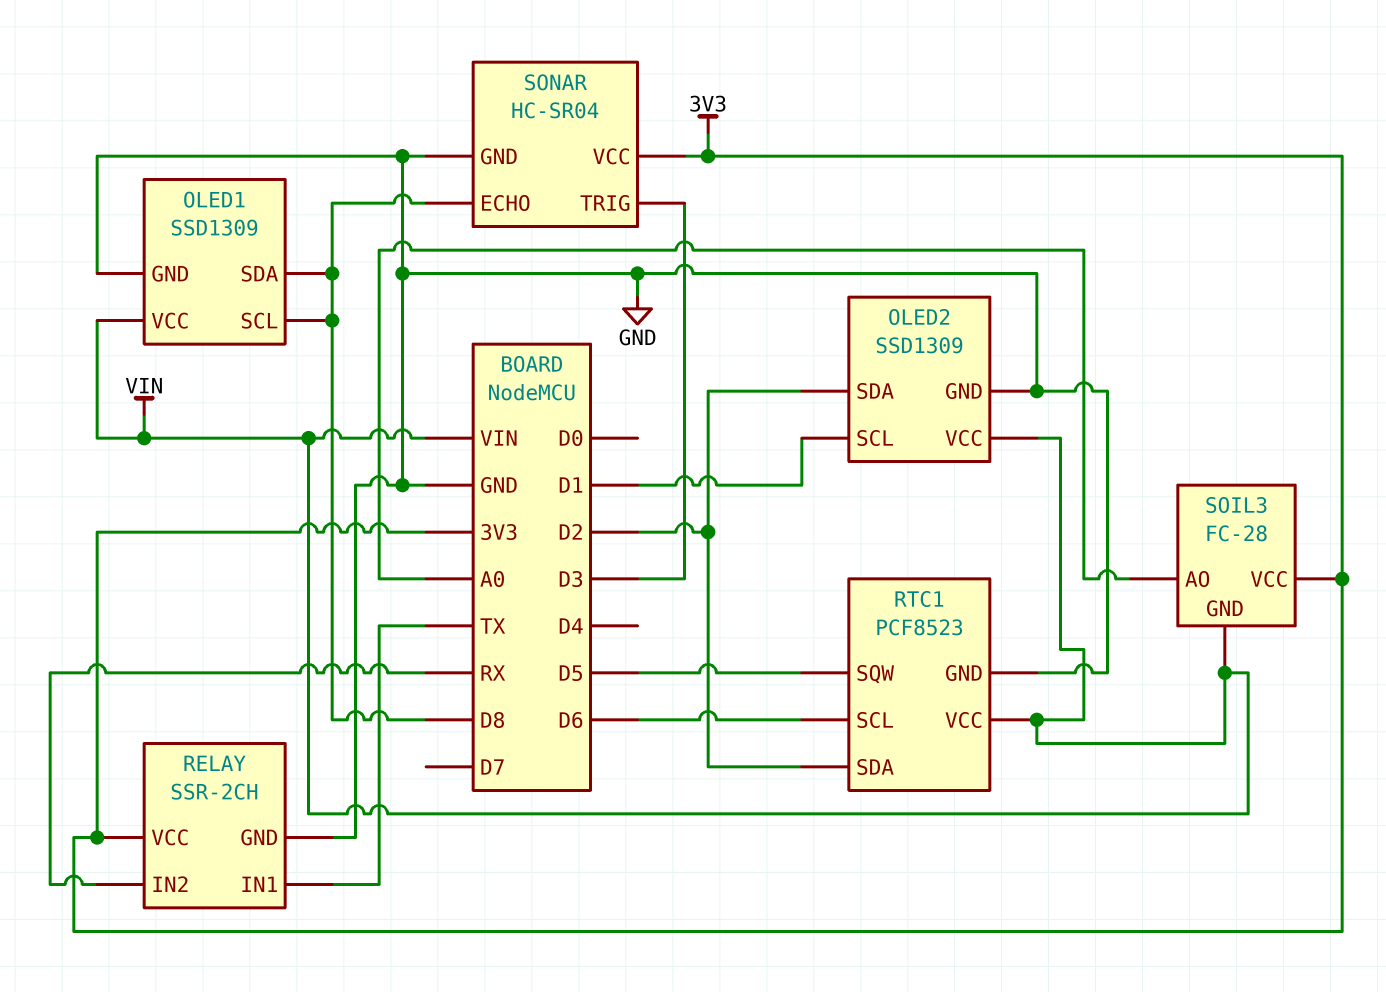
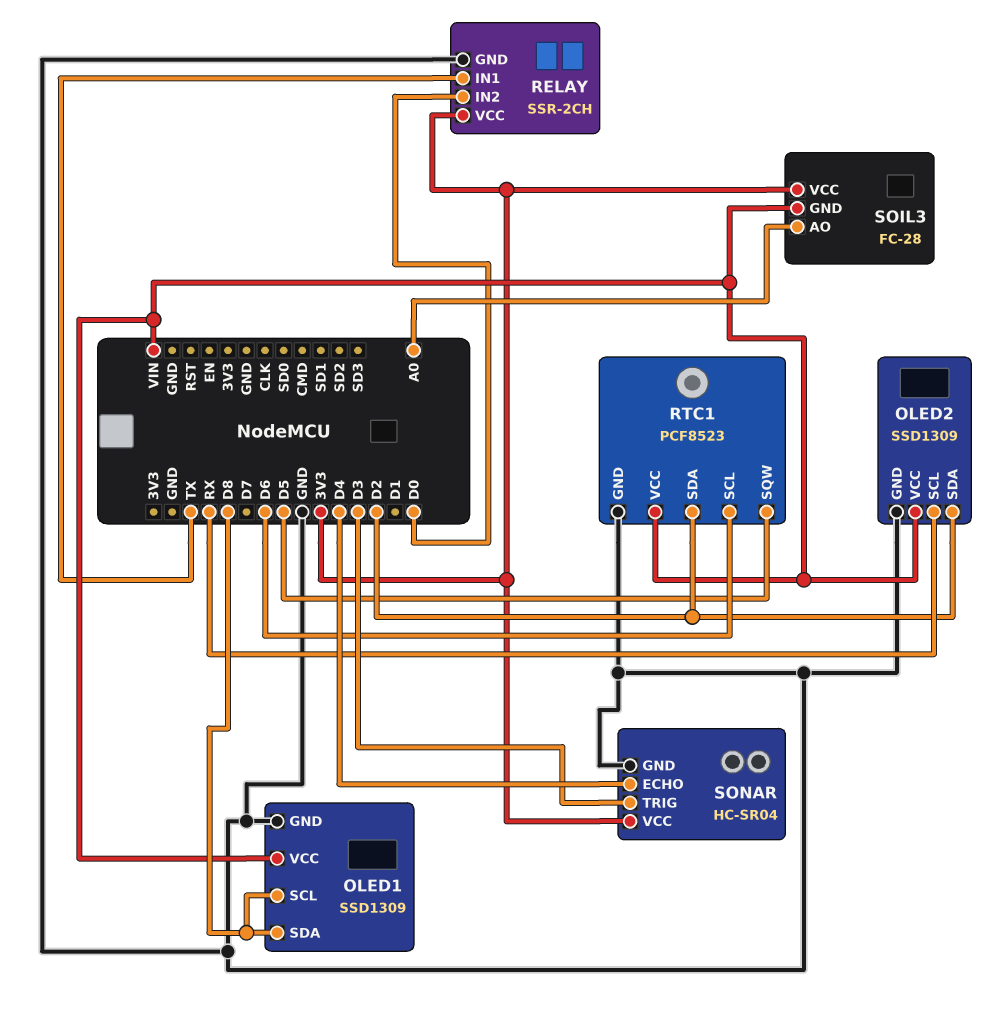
OLED2 pin SCL: D1 -> RX
RELAY pin IN2: RX -> D0
SONAR pin ECHO: D8 -> D4

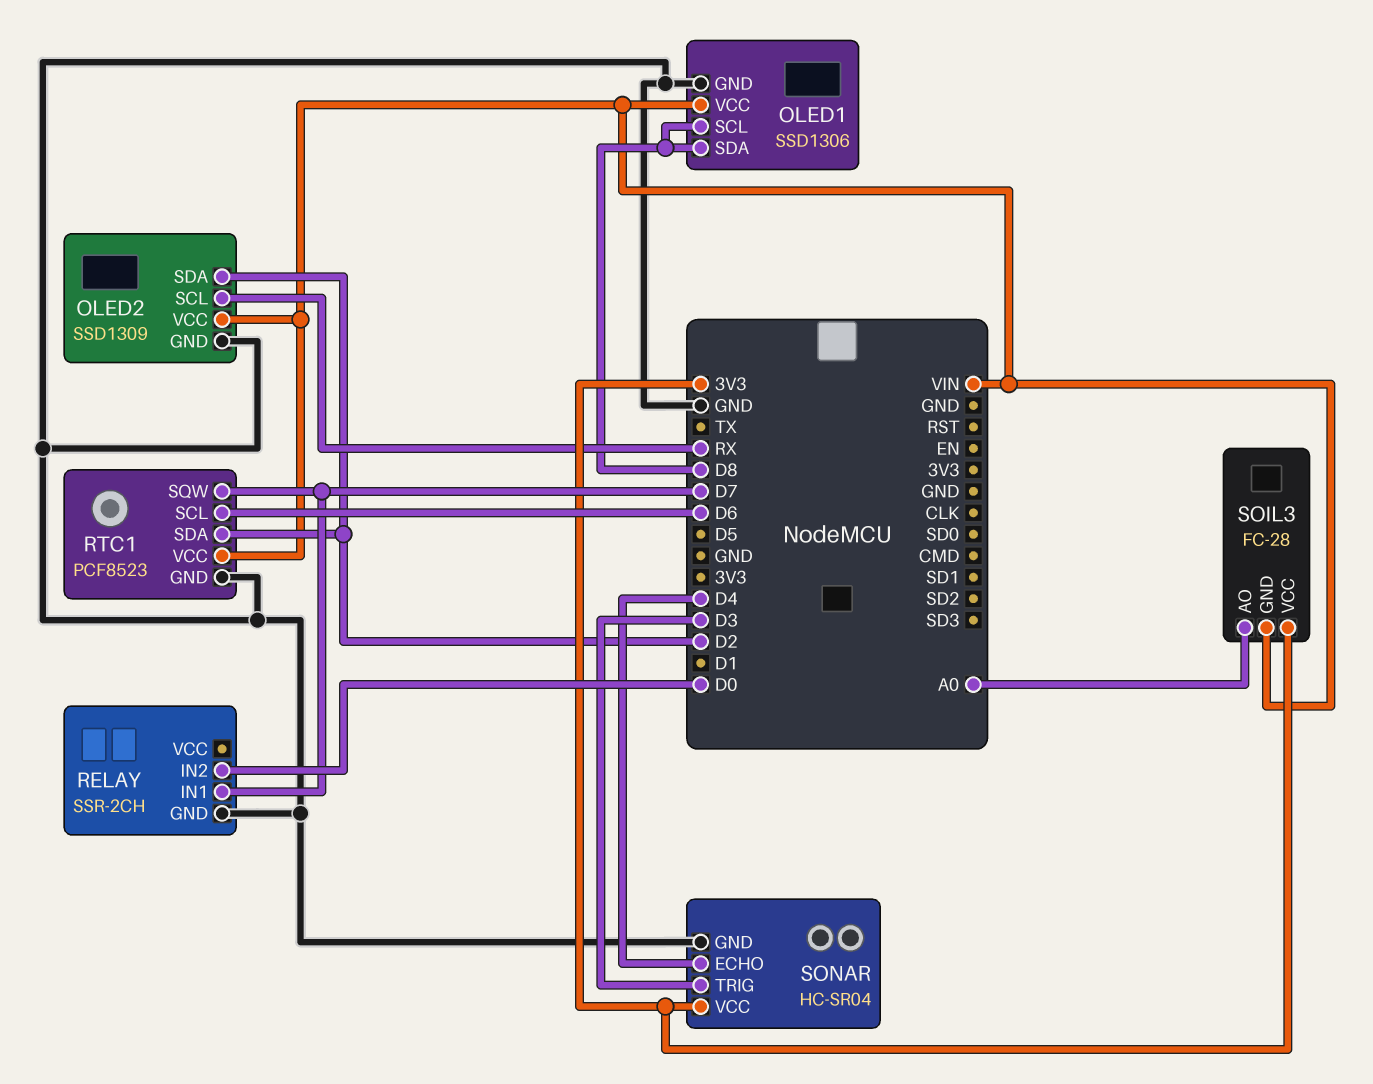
OLED1: SSD1309 -> SSD1306
RELAY pin IN1: TX -> D7
RELAY pin VCC: 3V3 -> none
RTC1 pin SQW: D5 -> D7

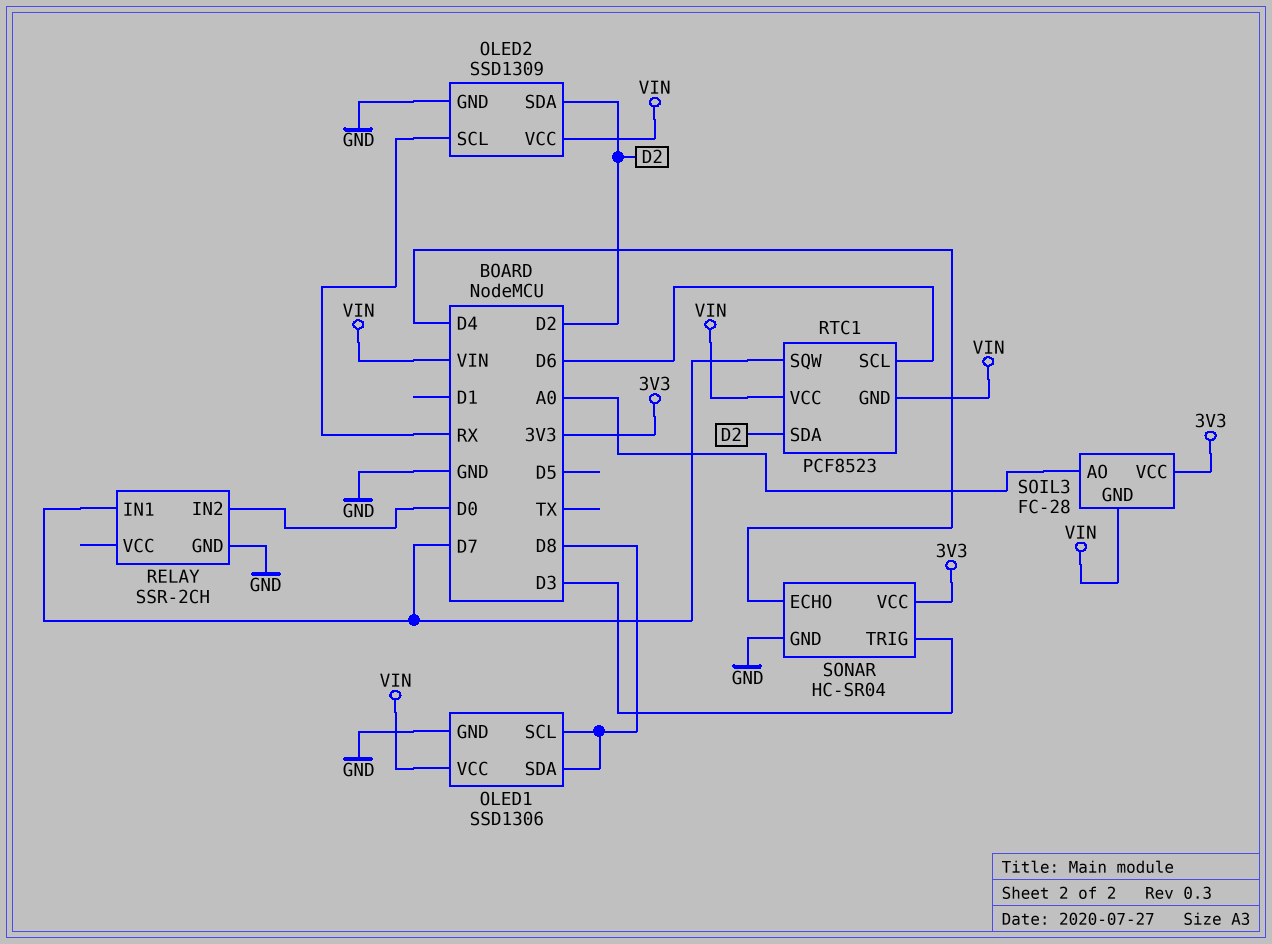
RTC1 pin GND: GND -> VIN

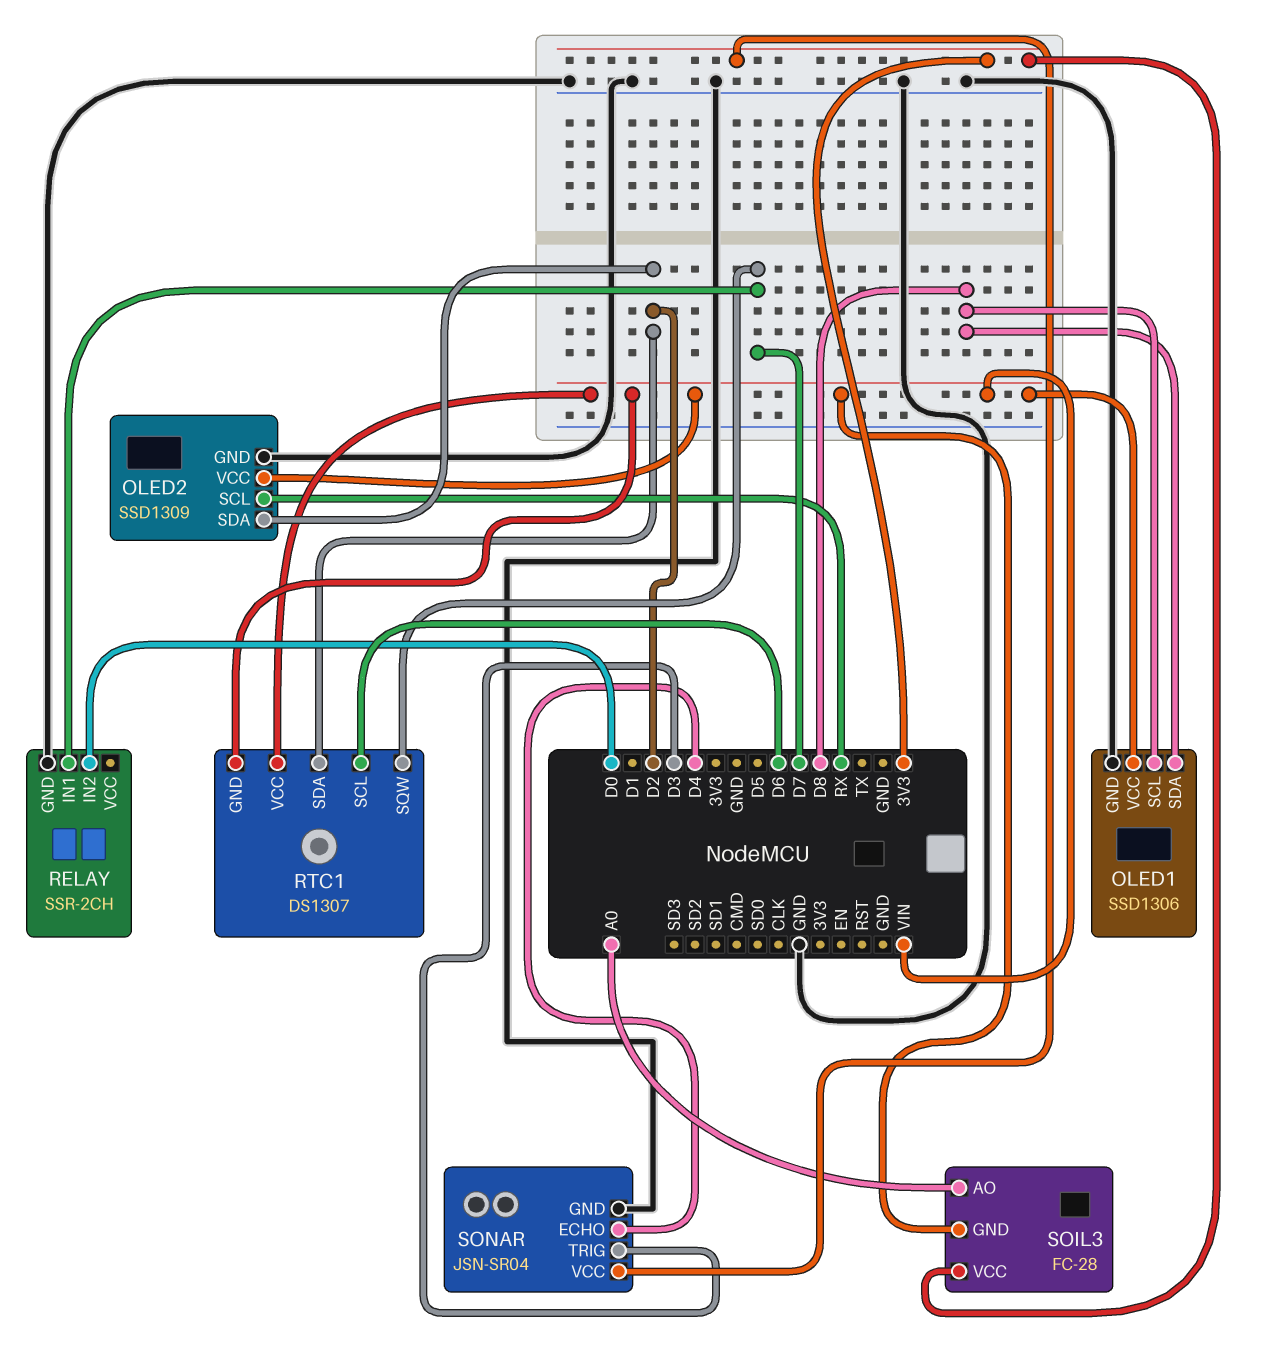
RTC1: PCF8523 -> DS1307
SONAR: HC-SR04 -> JSN-SR04

